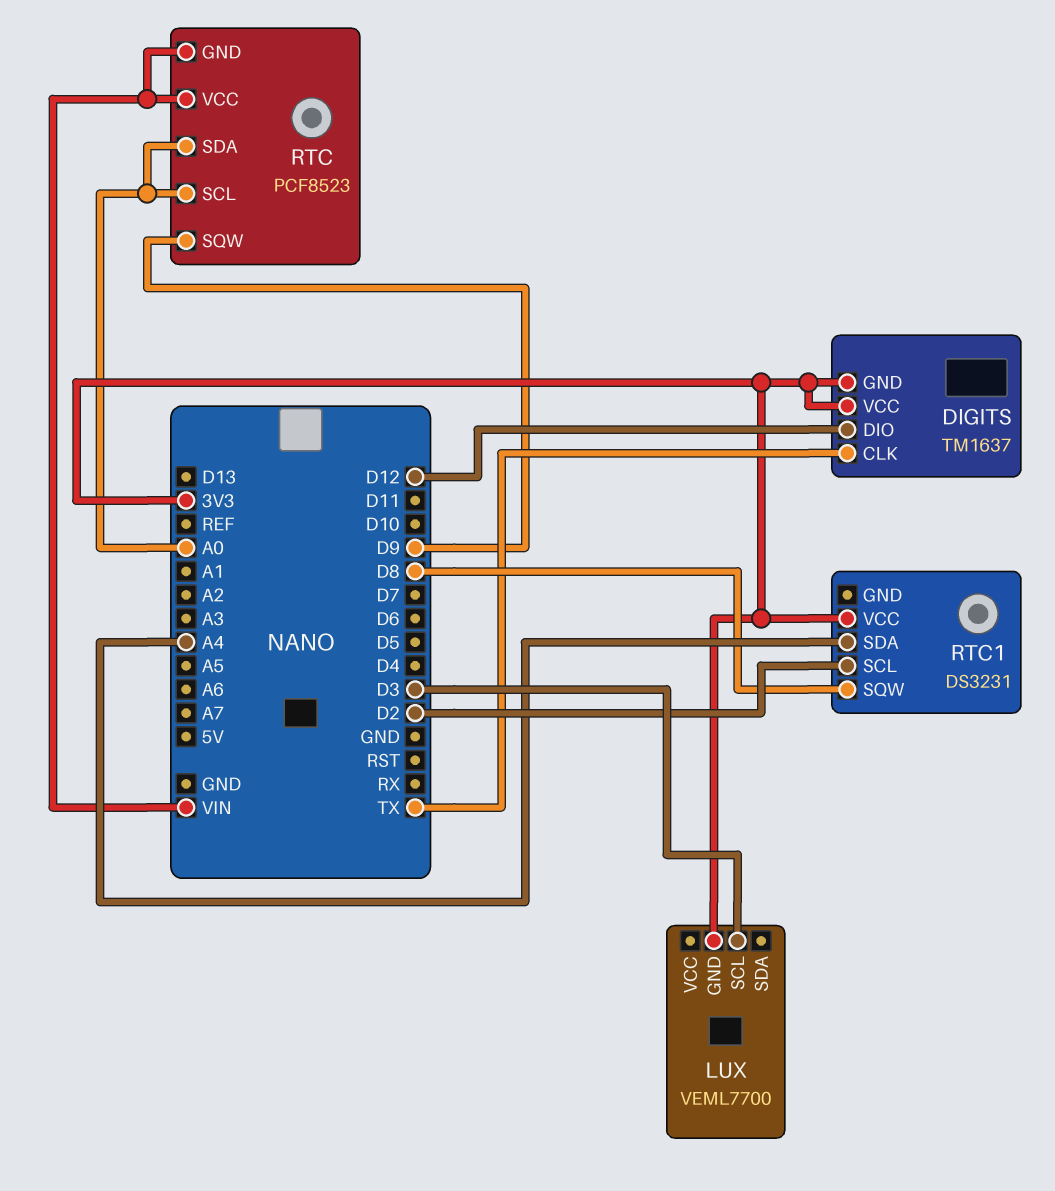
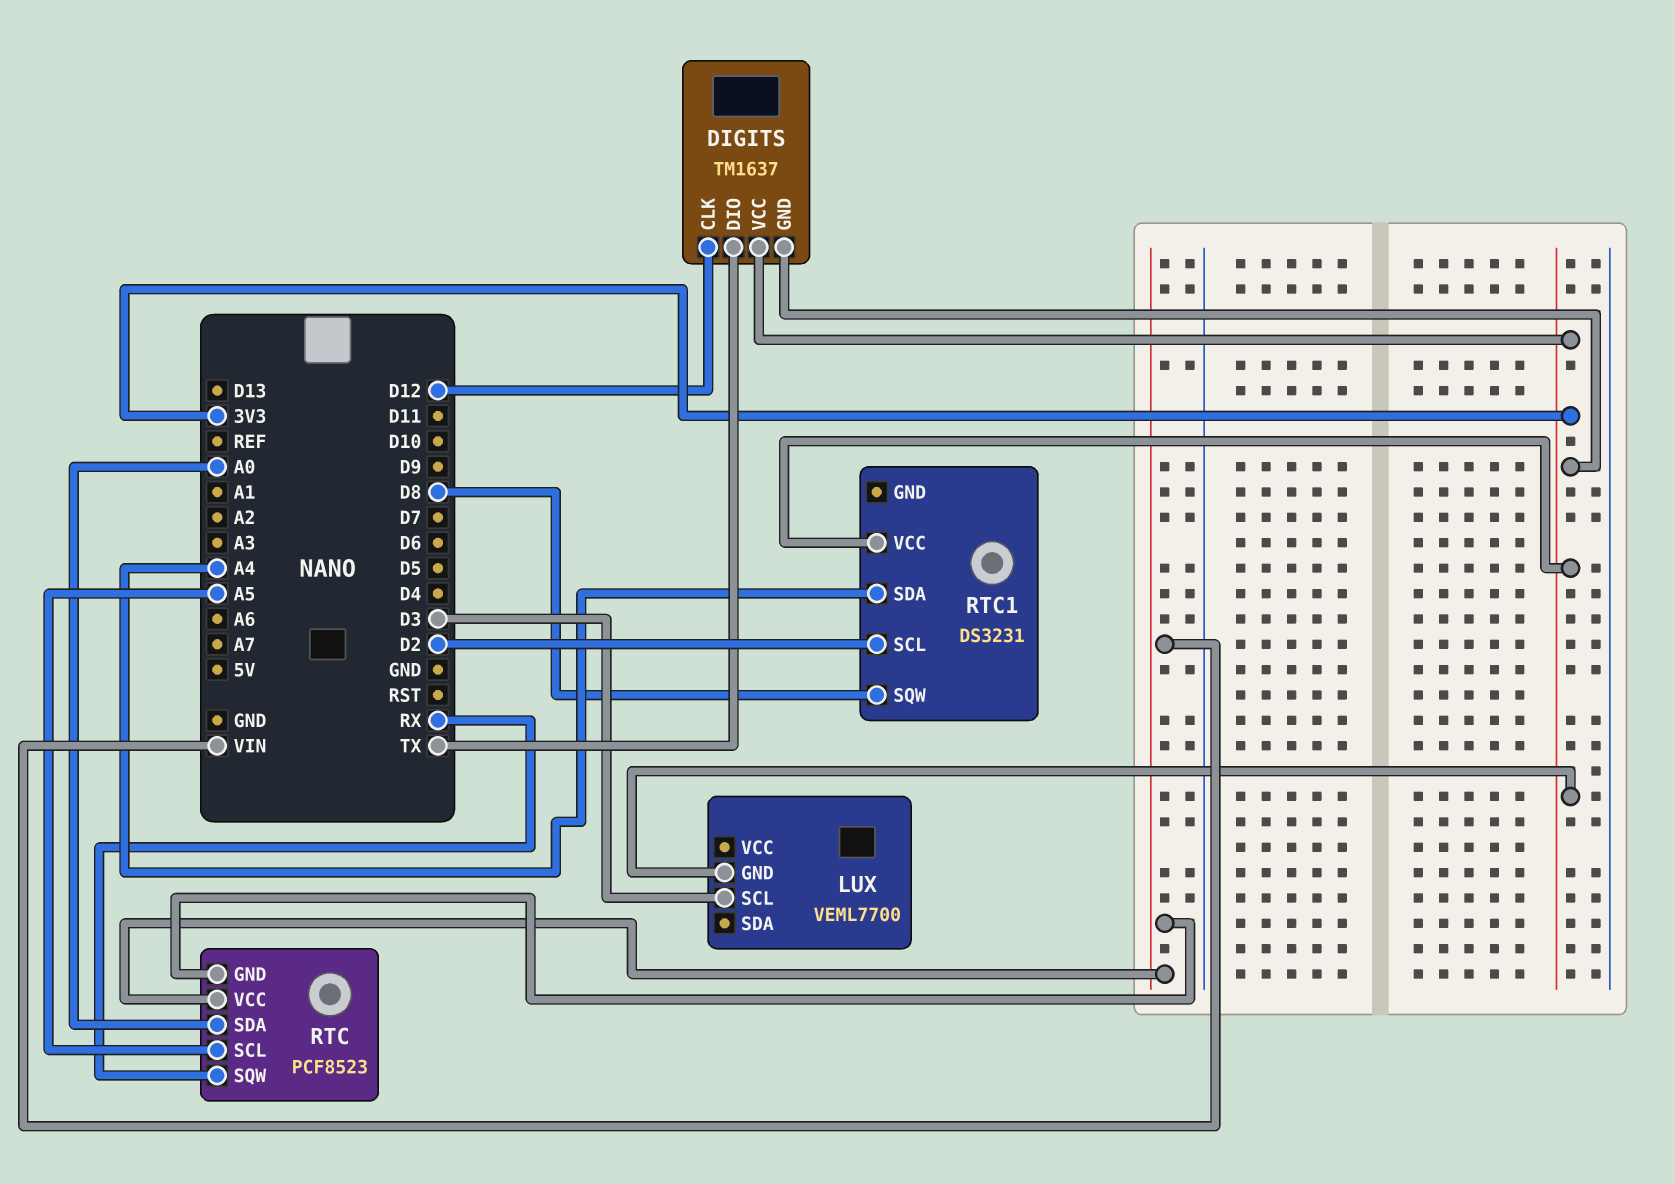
DIGITS pin CLK: TX -> D12
DIGITS pin DIO: D12 -> TX
RTC pin SCL: A0 -> A5
RTC pin SQW: D9 -> RX

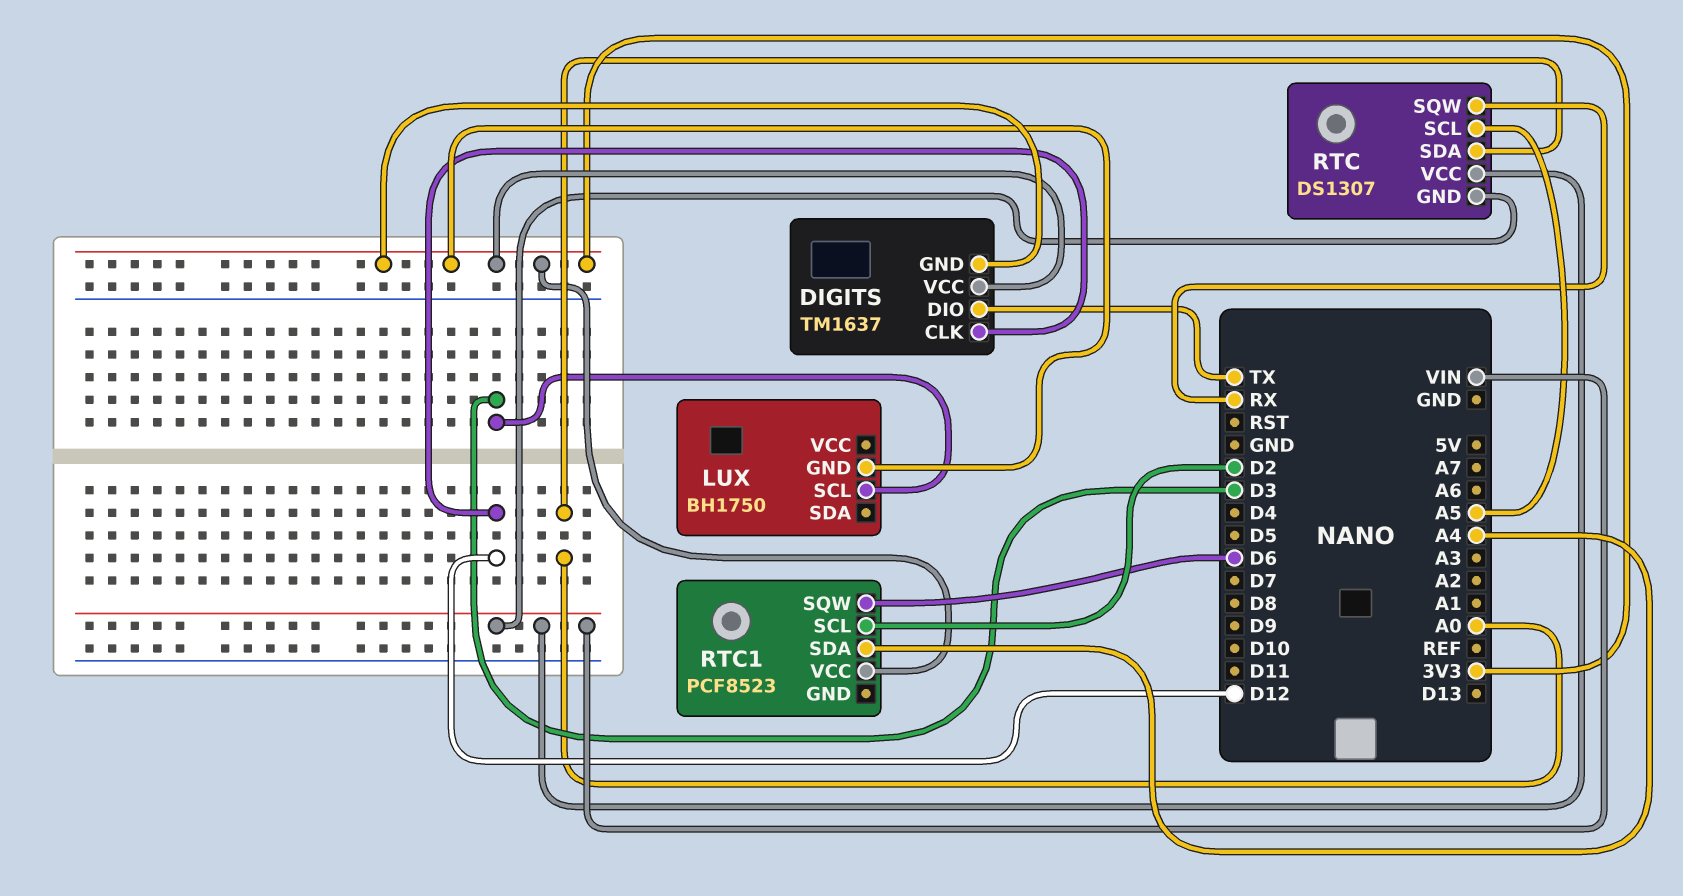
LUX: VEML7700 -> BH1750
RTC: PCF8523 -> DS1307
RTC1: DS3231 -> PCF8523
RTC1 pin SQW: D8 -> D6

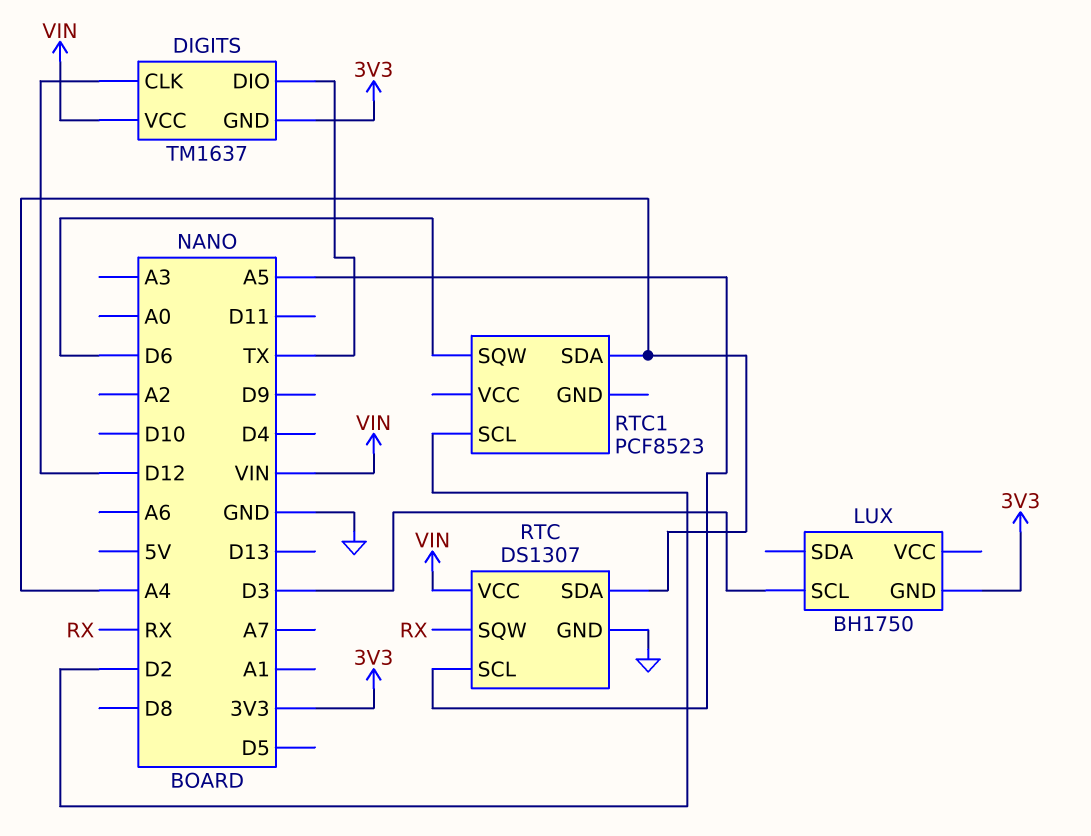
DIGITS pin VCC: 3V3 -> VIN
RTC pin GND: VIN -> GND
RTC pin SDA: A0 -> A4
RTC1 pin VCC: 3V3 -> none

